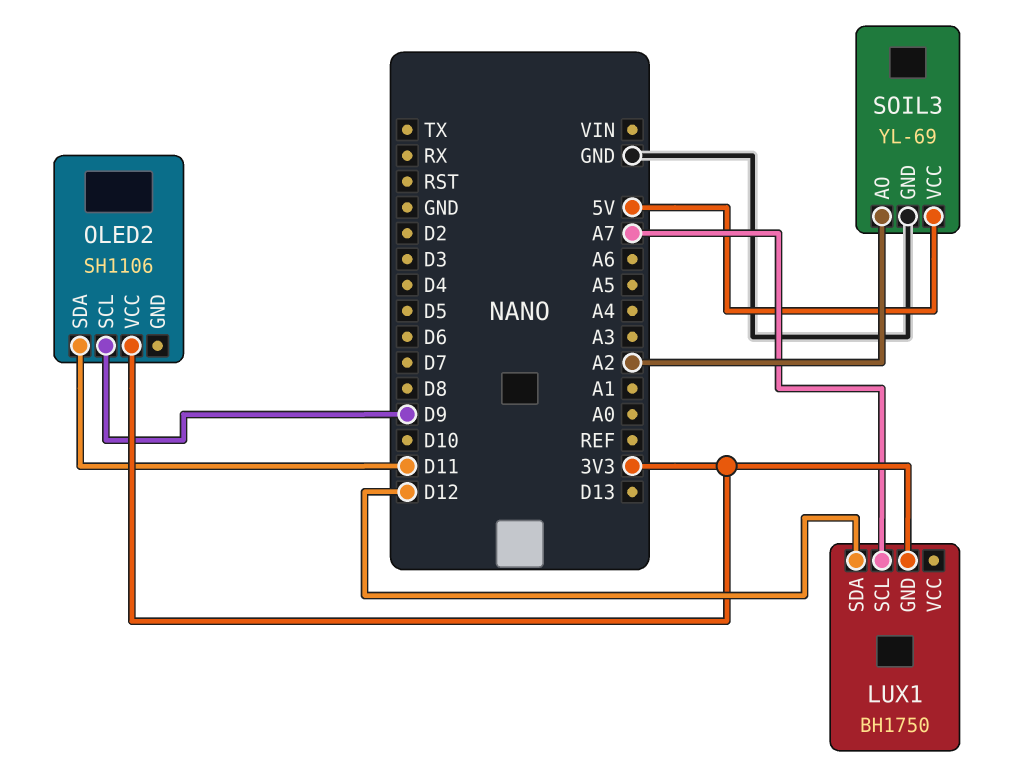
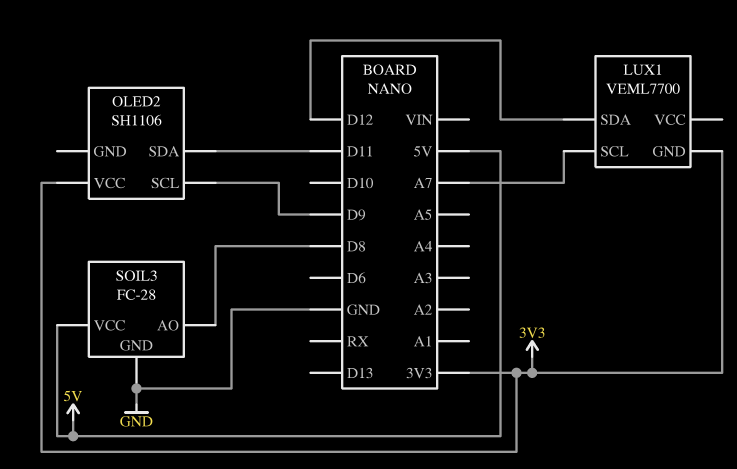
LUX1: BH1750 -> VEML7700
SOIL3: YL-69 -> FC-28
SOIL3 pin AO: A2 -> D8

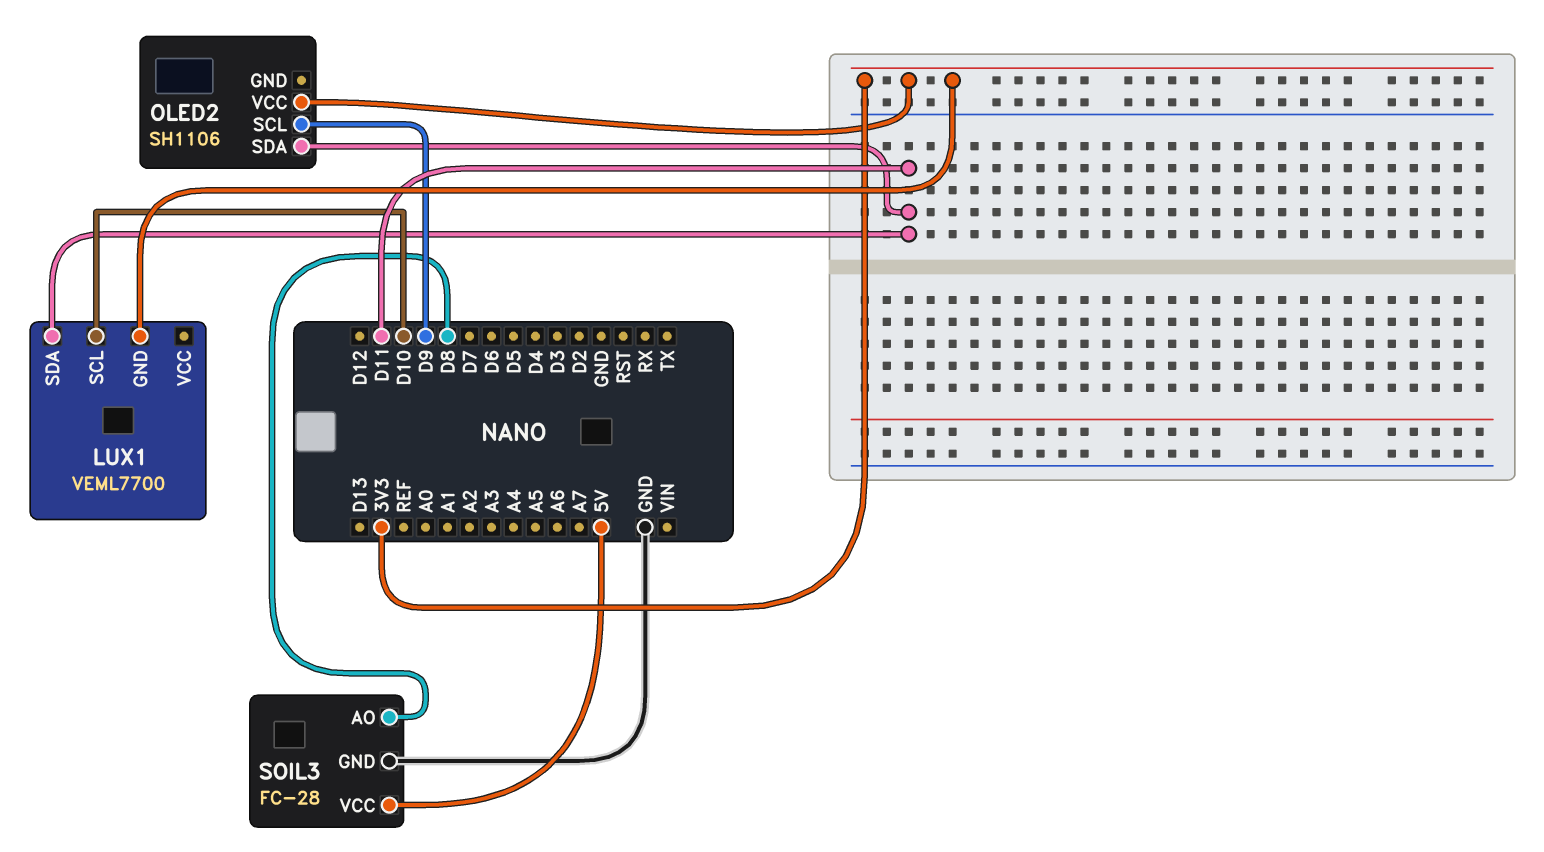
LUX1 pin SCL: A7 -> D10
LUX1 pin SDA: D12 -> D11

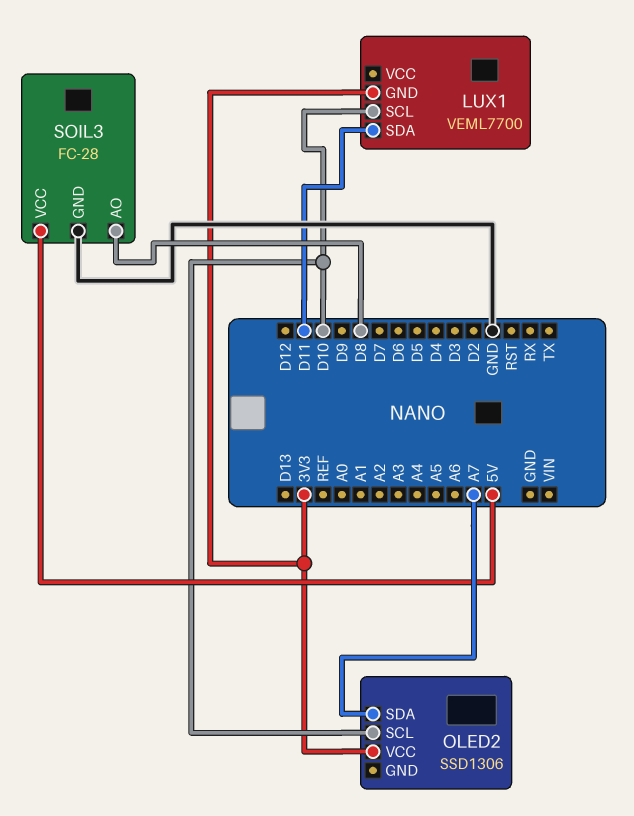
OLED2: SH1106 -> SSD1306
OLED2 pin SCL: D9 -> D10
OLED2 pin SDA: D11 -> A7

